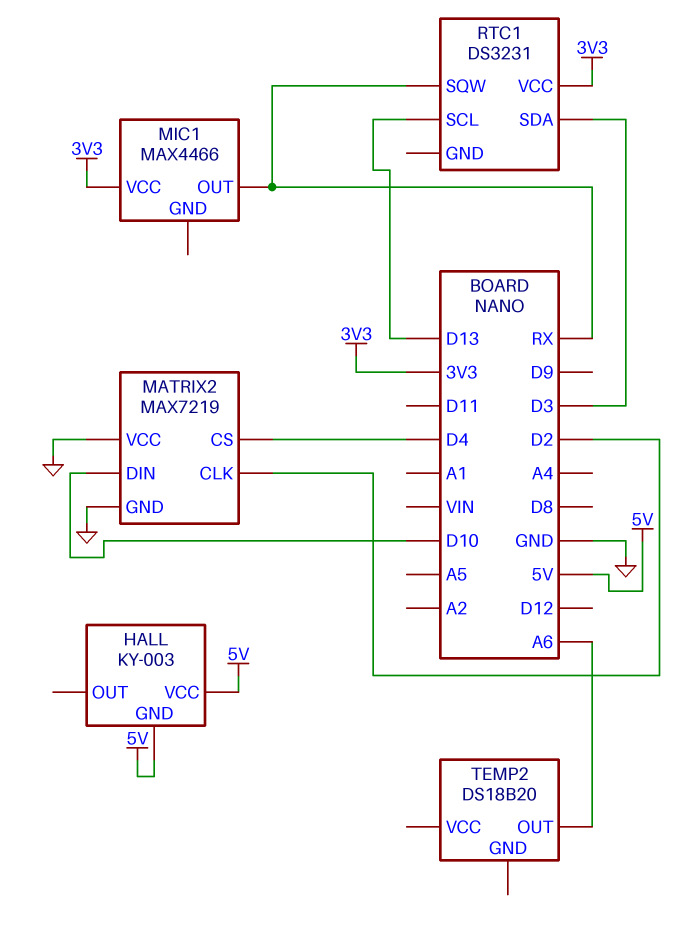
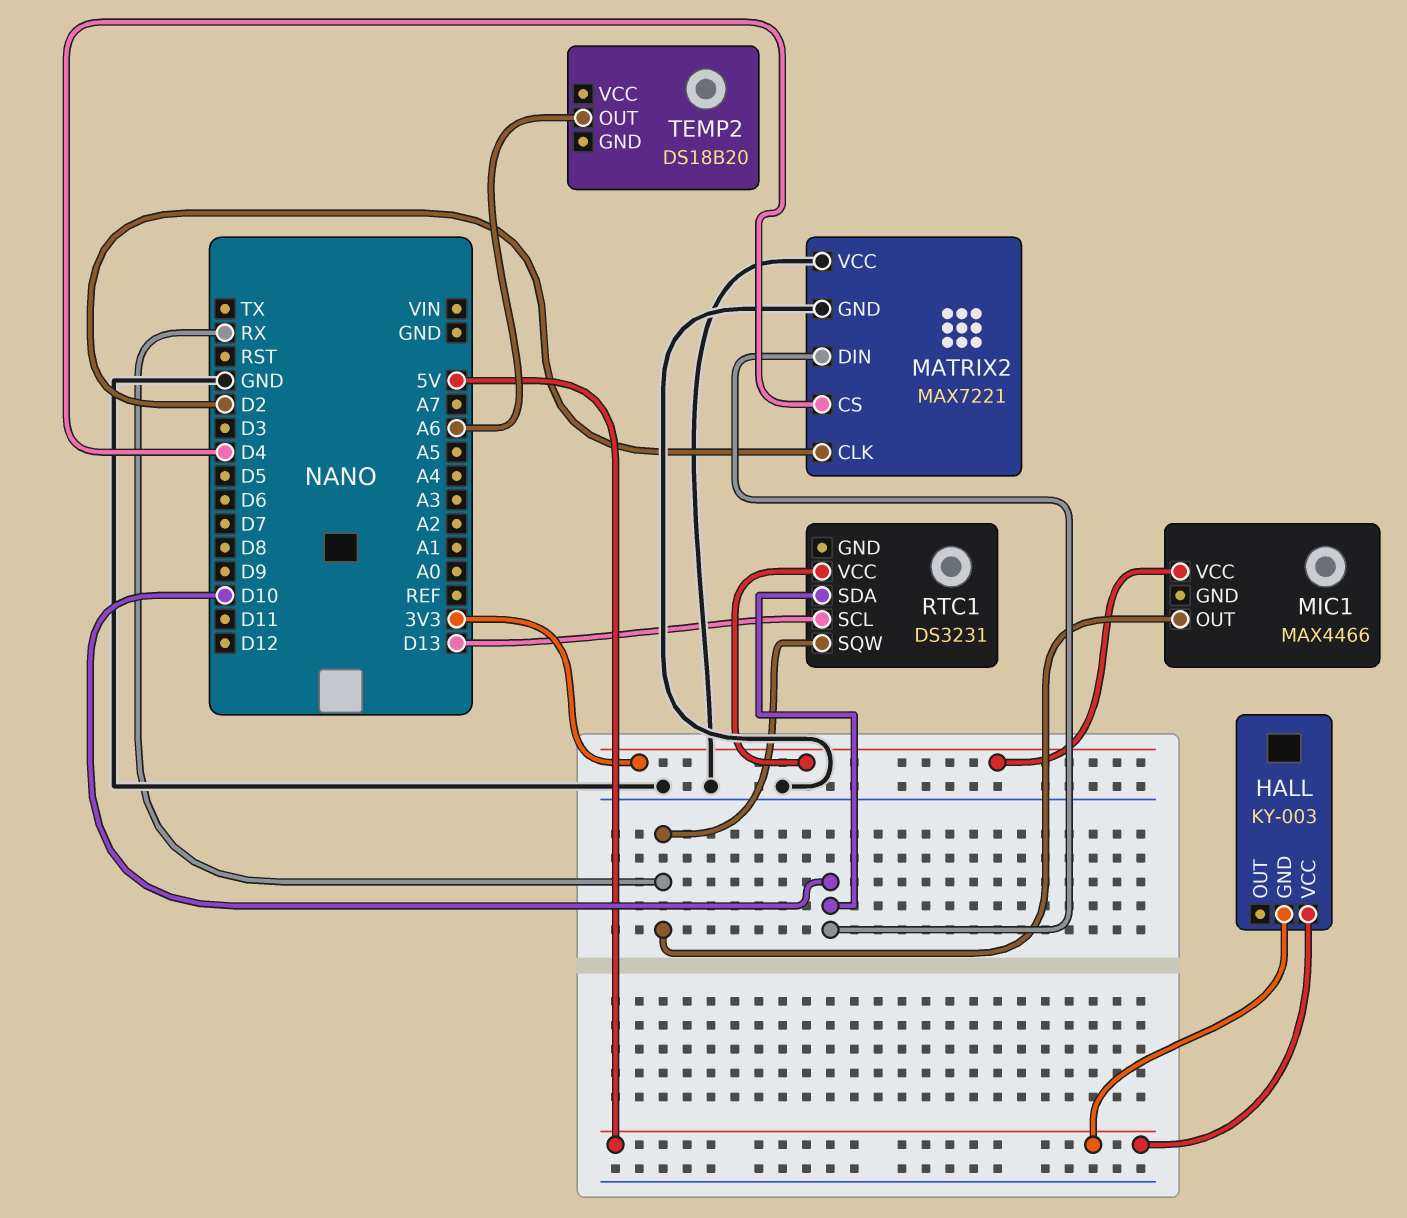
MATRIX2: MAX7219 -> MAX7221
RTC1 pin SDA: D3 -> D10

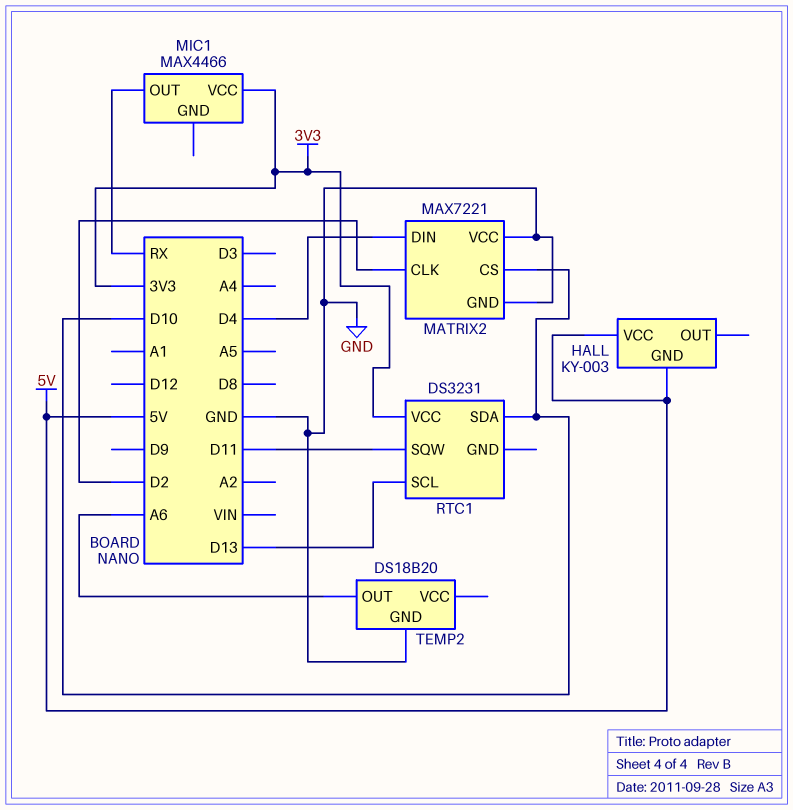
MATRIX2 pin CS: D4 -> D10
MATRIX2 pin DIN: D10 -> D4
RTC1 pin SQW: RX -> D11
TEMP2 pin GND: none -> GND

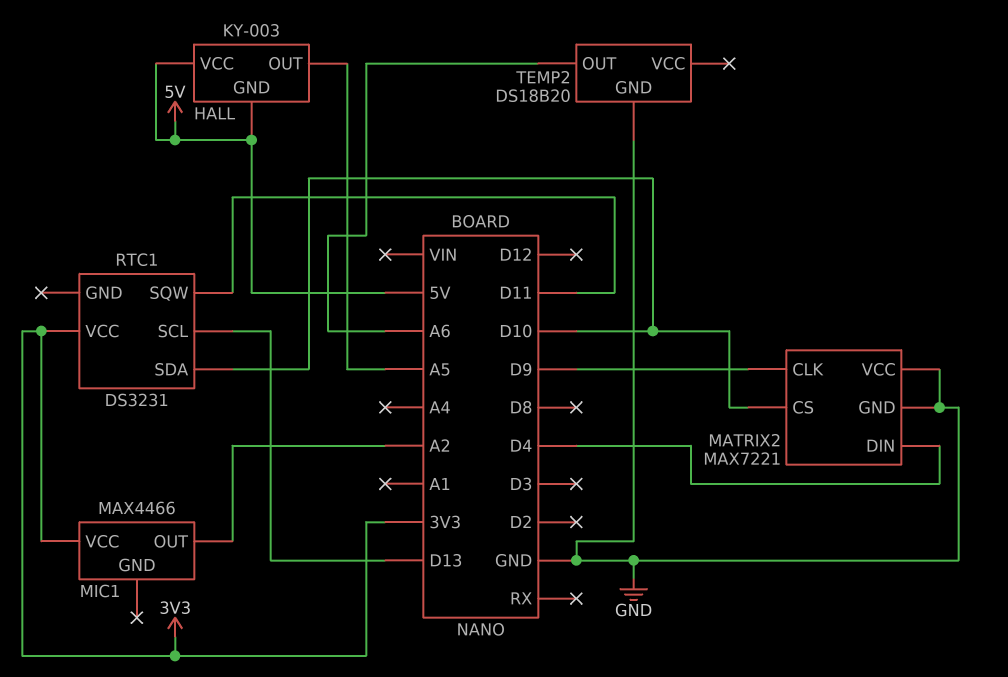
HALL pin OUT: none -> A5
MATRIX2 pin CLK: D2 -> D9
MIC1 pin OUT: RX -> A2

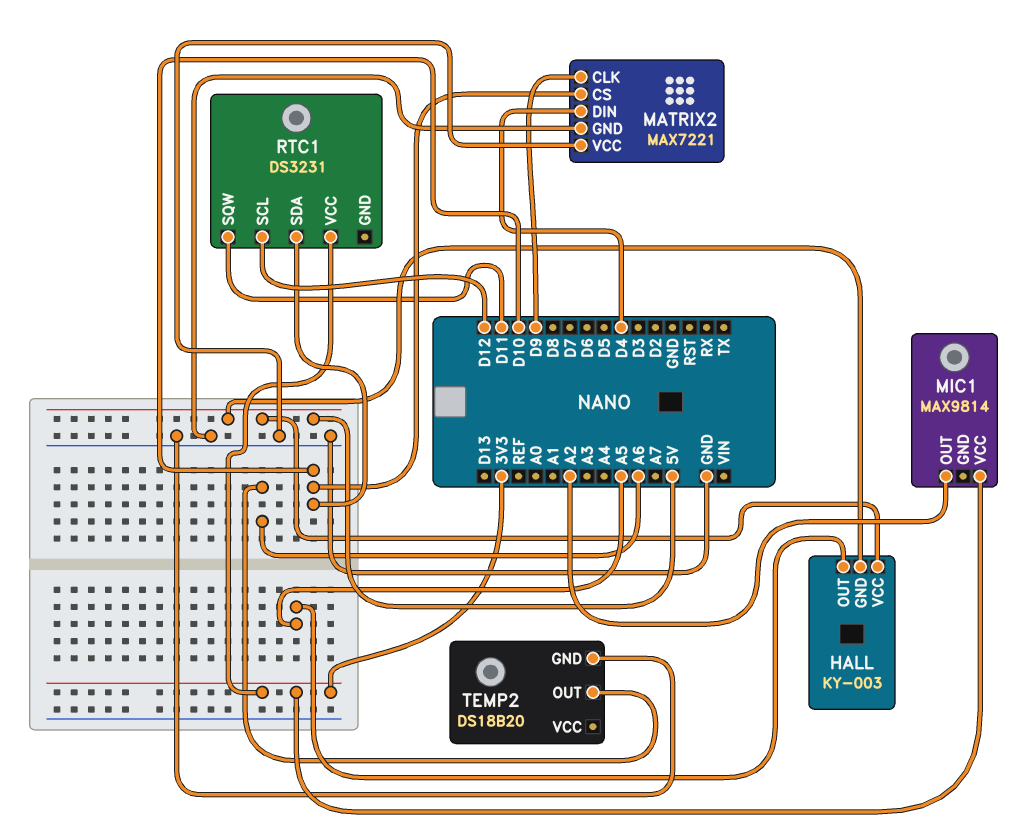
MIC1: MAX4466 -> MAX9814
RTC1 pin SCL: D13 -> D12

